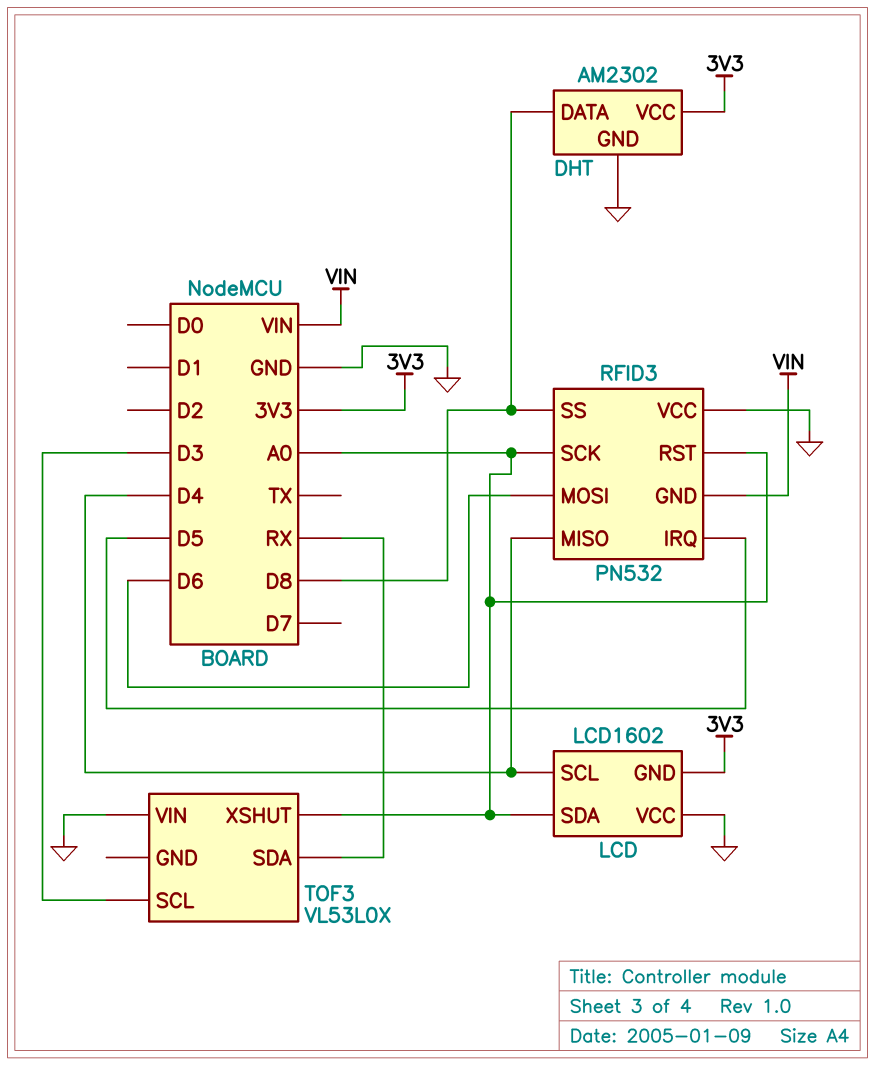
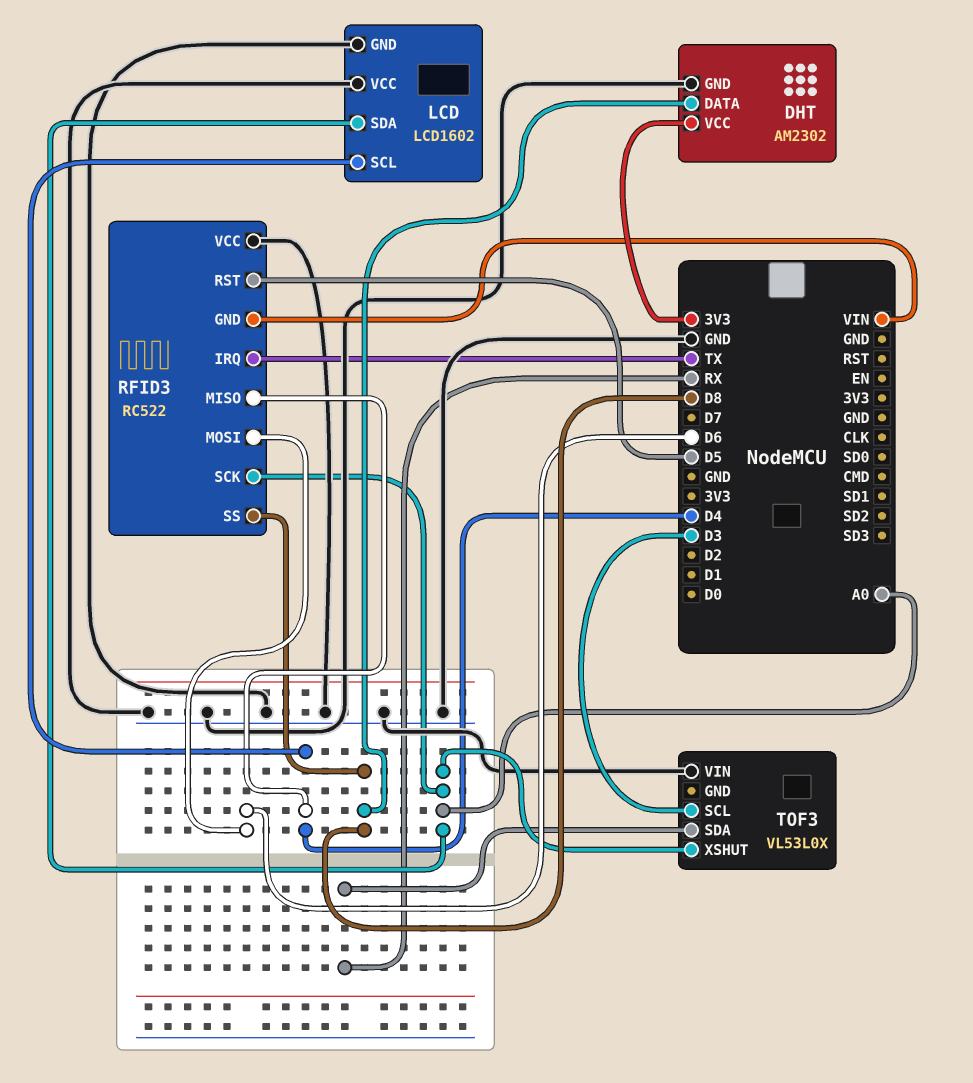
LCD pin GND: 3V3 -> GND
RFID3: PN532 -> RC522
RFID3 pin IRQ: D5 -> TX
RFID3 pin RST: A0 -> D5

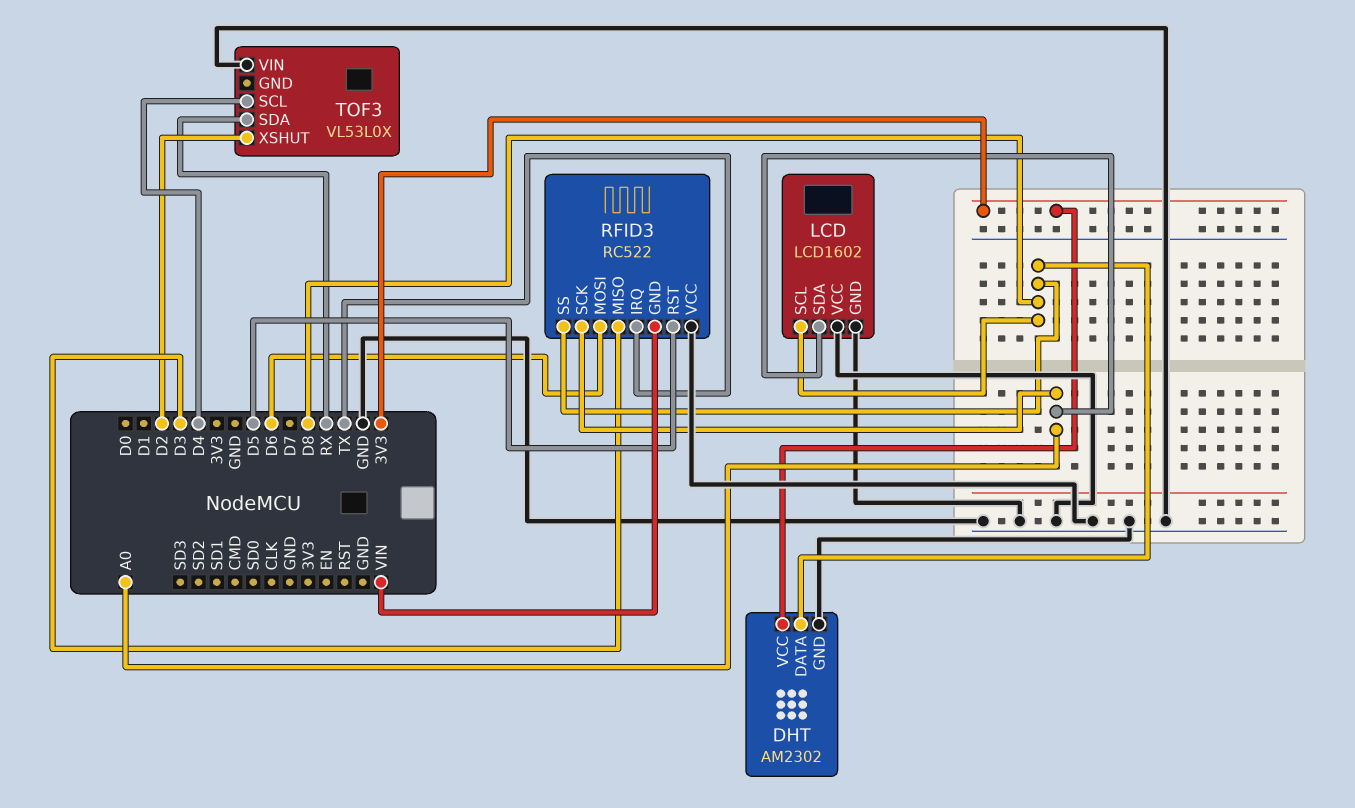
LCD pin SCL: D4 -> D8
RFID3 pin MISO: D4 -> D3
TOF3 pin SCL: D3 -> D4
TOF3 pin XSHUT: A0 -> D2

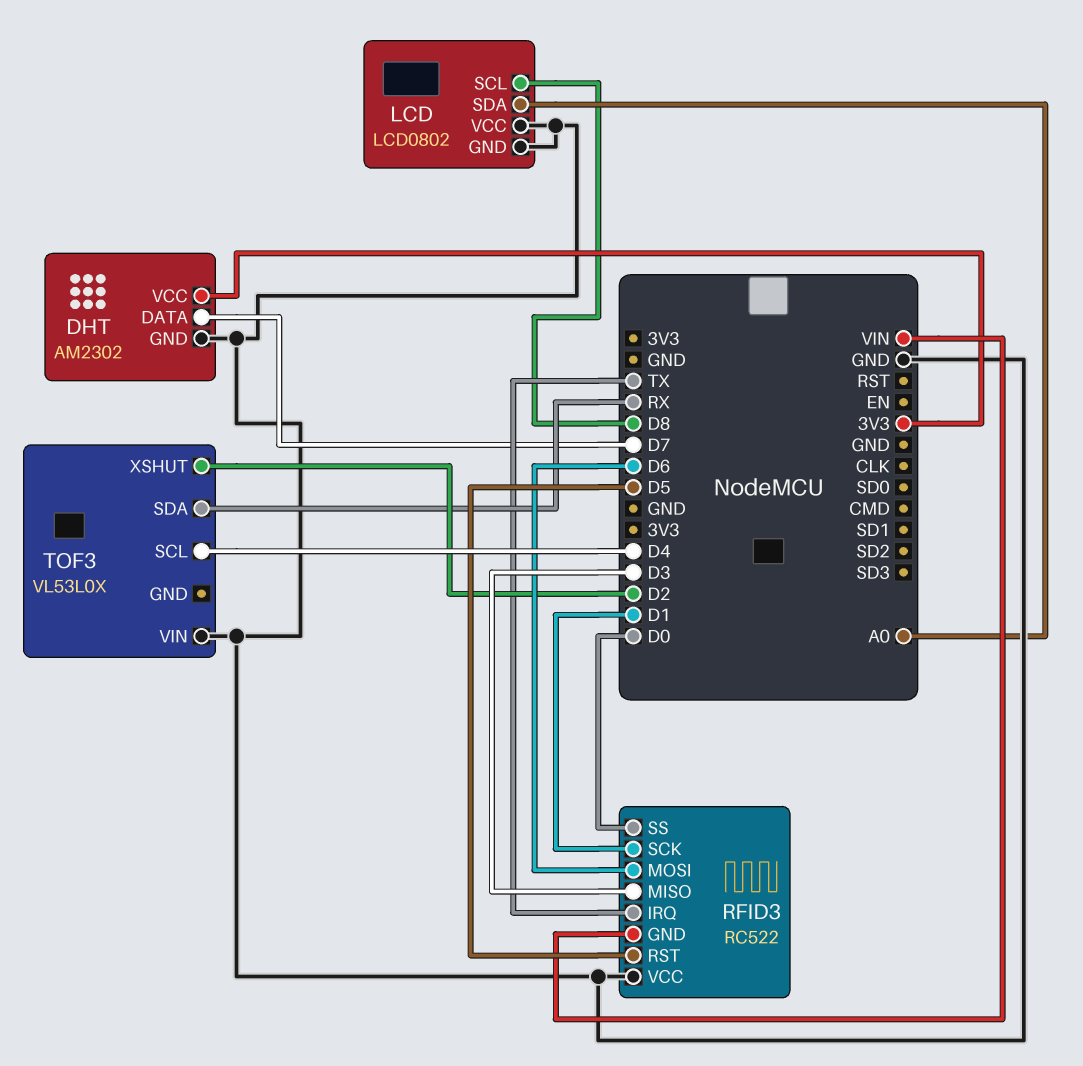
DHT pin DATA: D8 -> D7
LCD: LCD1602 -> LCD0802
RFID3 pin SCK: A0 -> D1
RFID3 pin SS: D8 -> D0

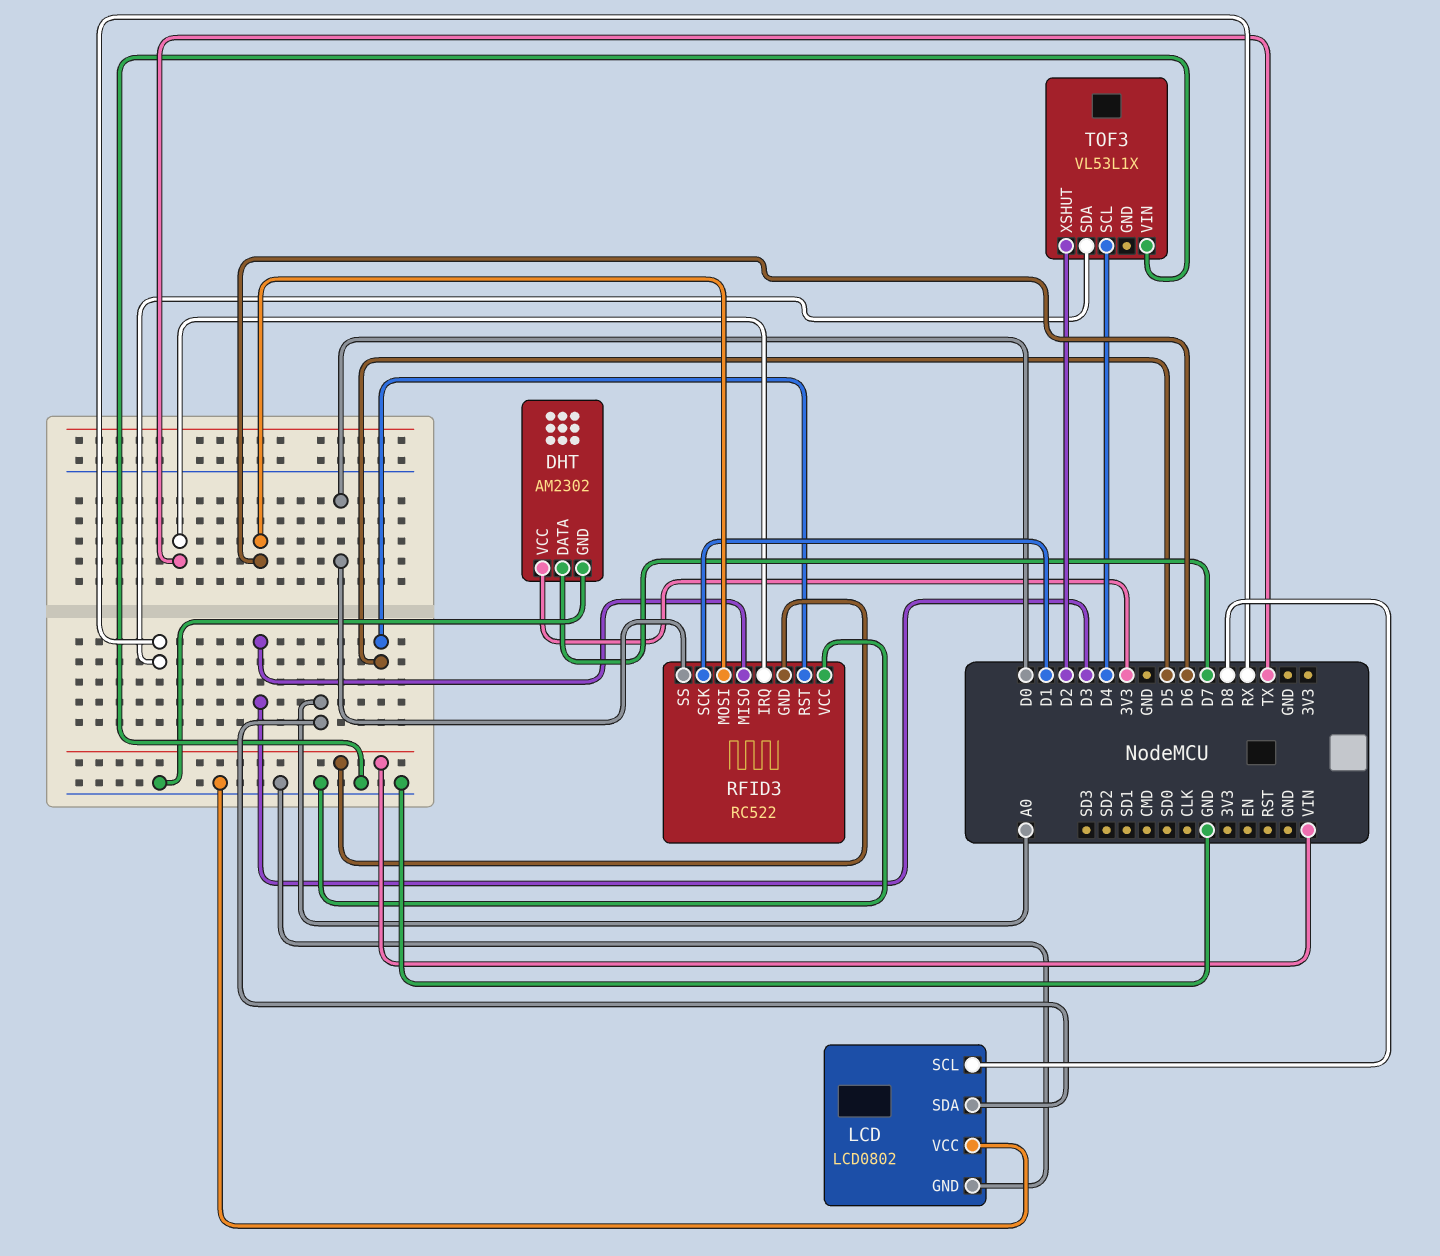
TOF3: VL53L0X -> VL53L1X

